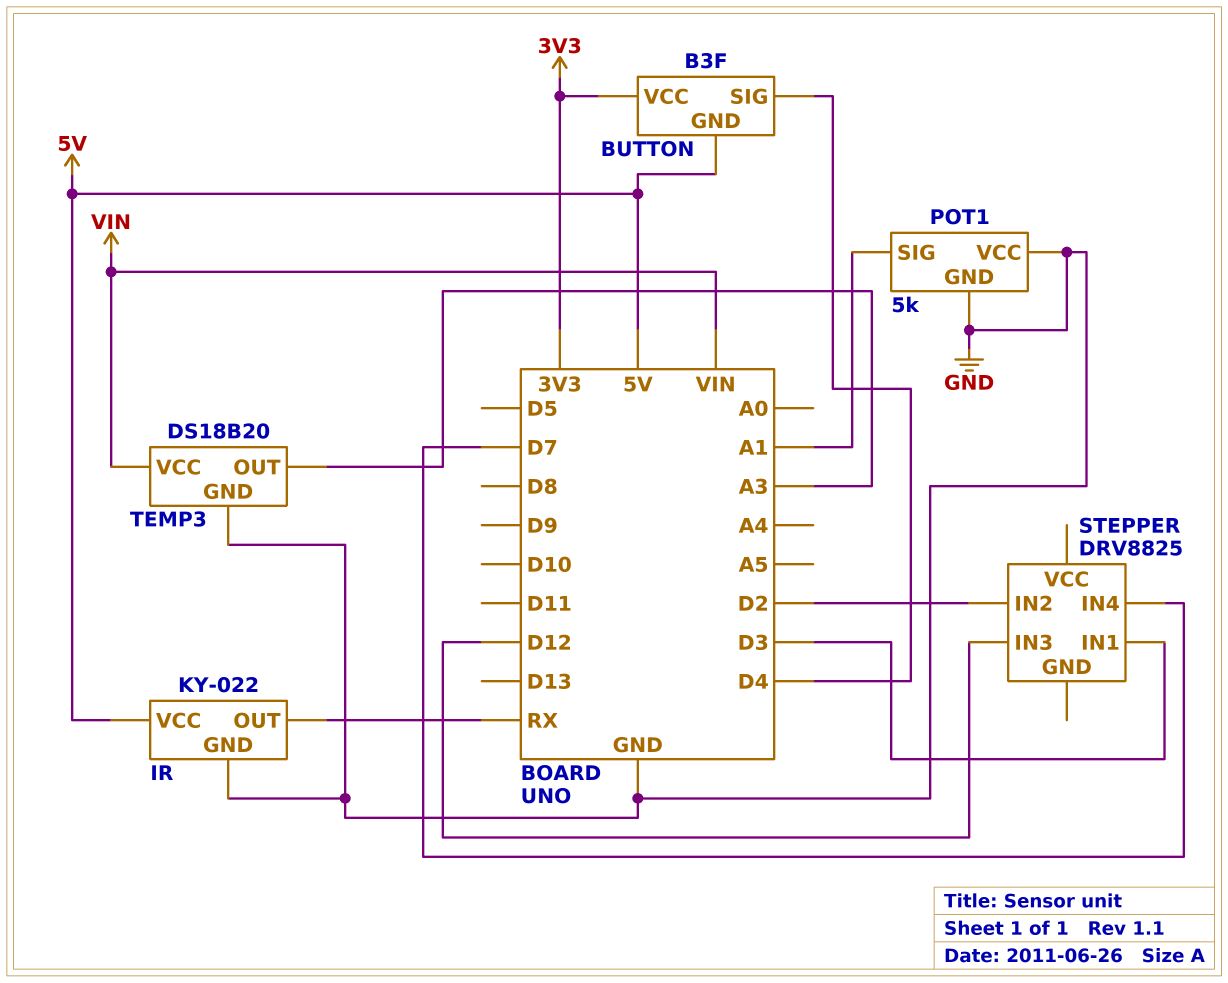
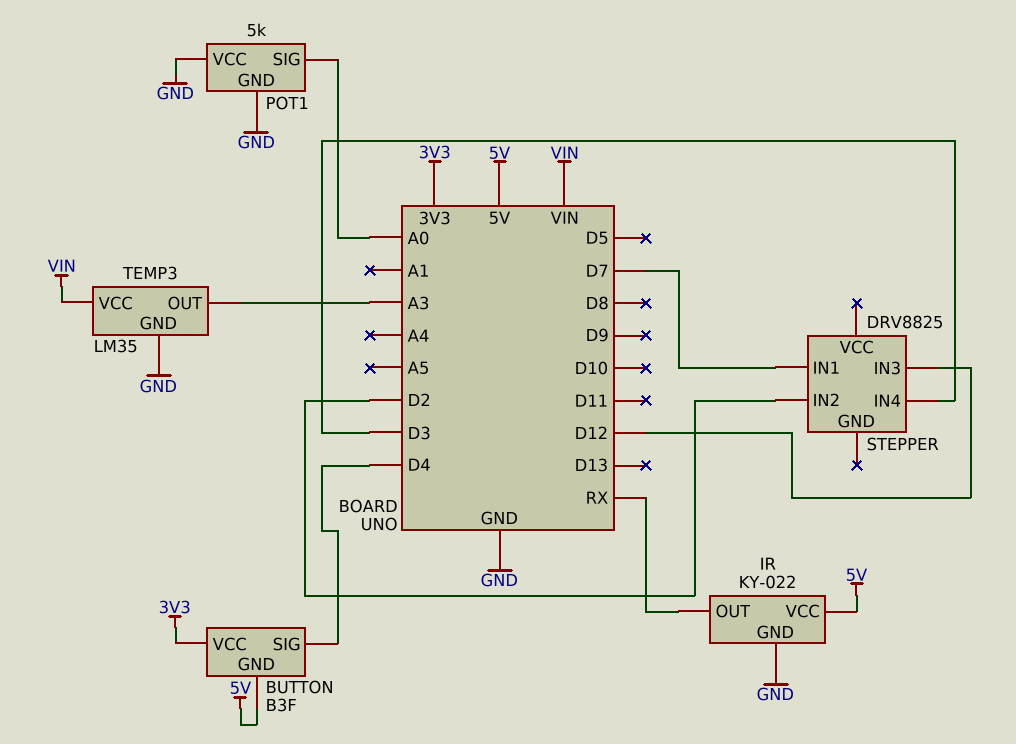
POT1 pin SIG: A1 -> A0
STEPPER pin IN1: D3 -> D7
STEPPER pin IN4: D7 -> D3
TEMP3: DS18B20 -> LM35

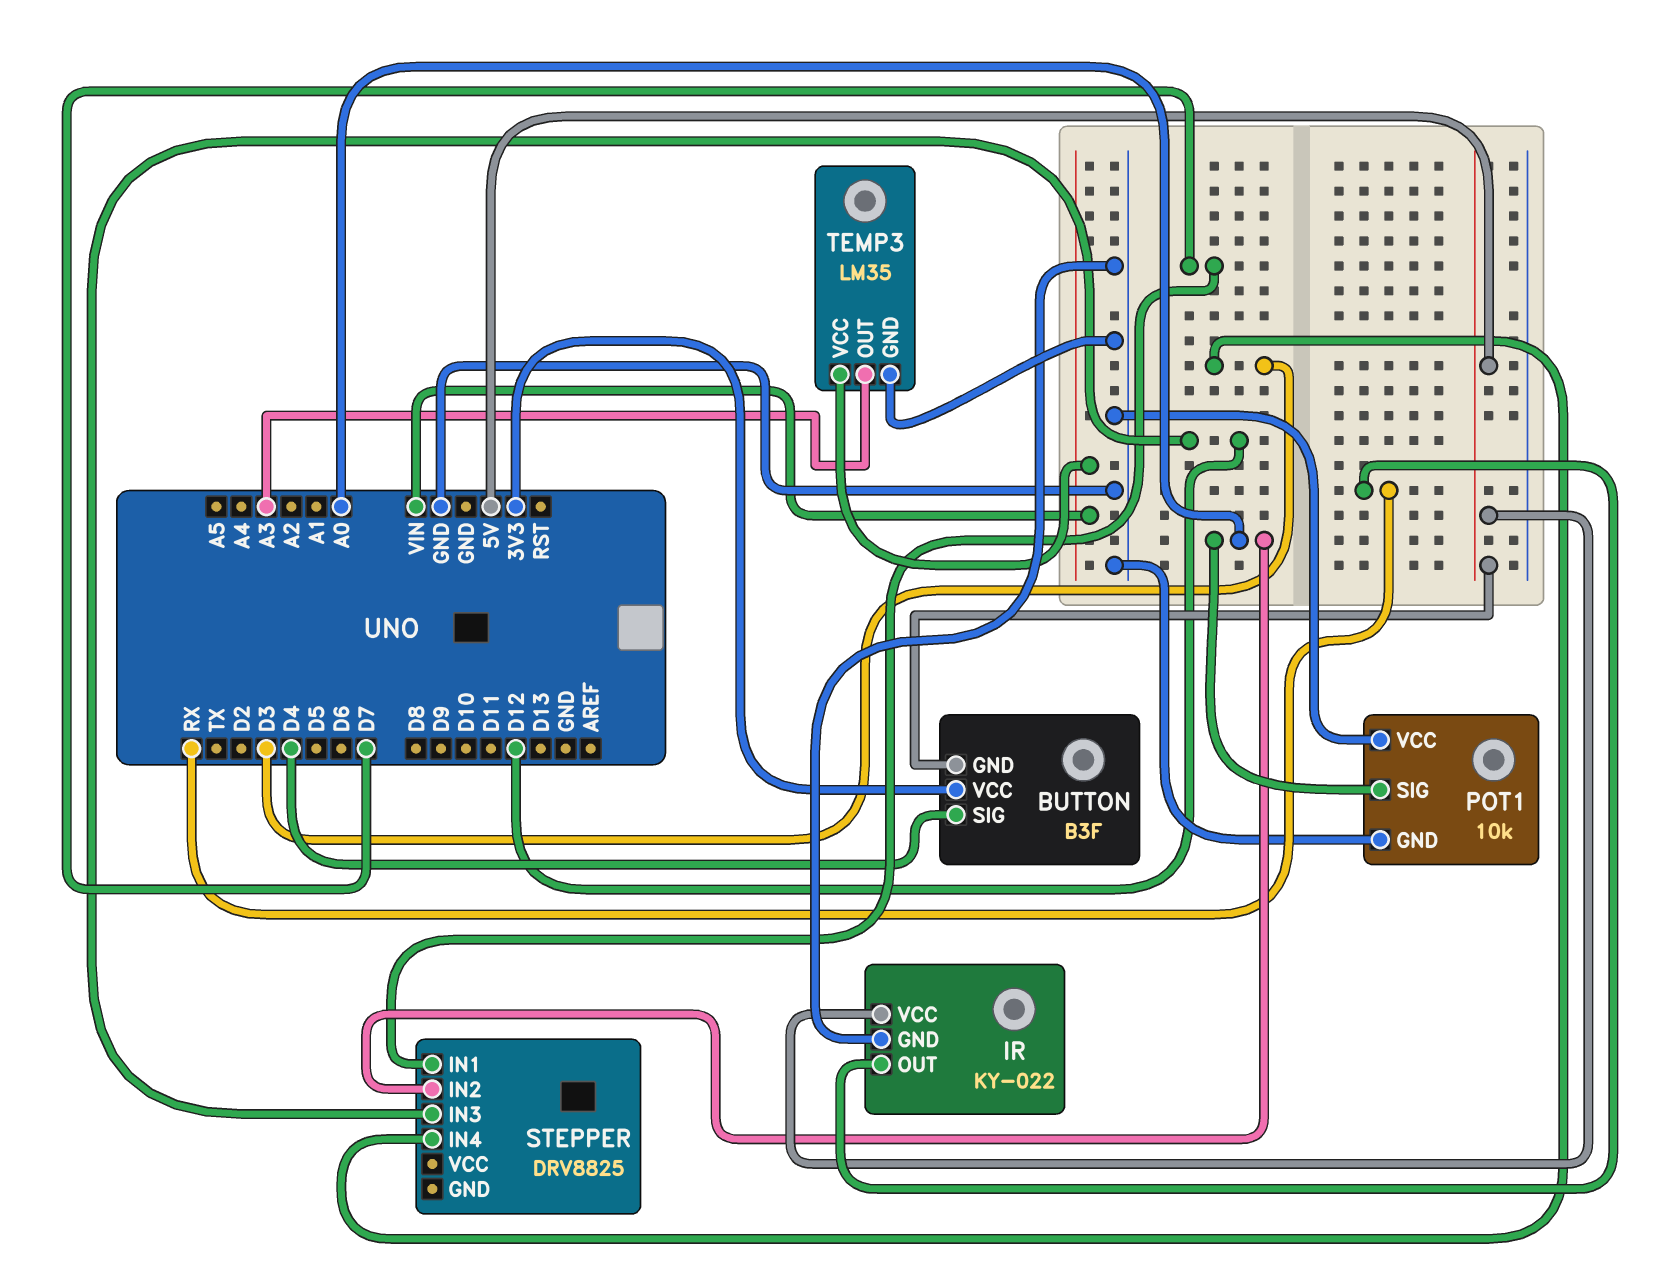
POT1: 5k -> 10k
STEPPER pin IN2: D2 -> A0

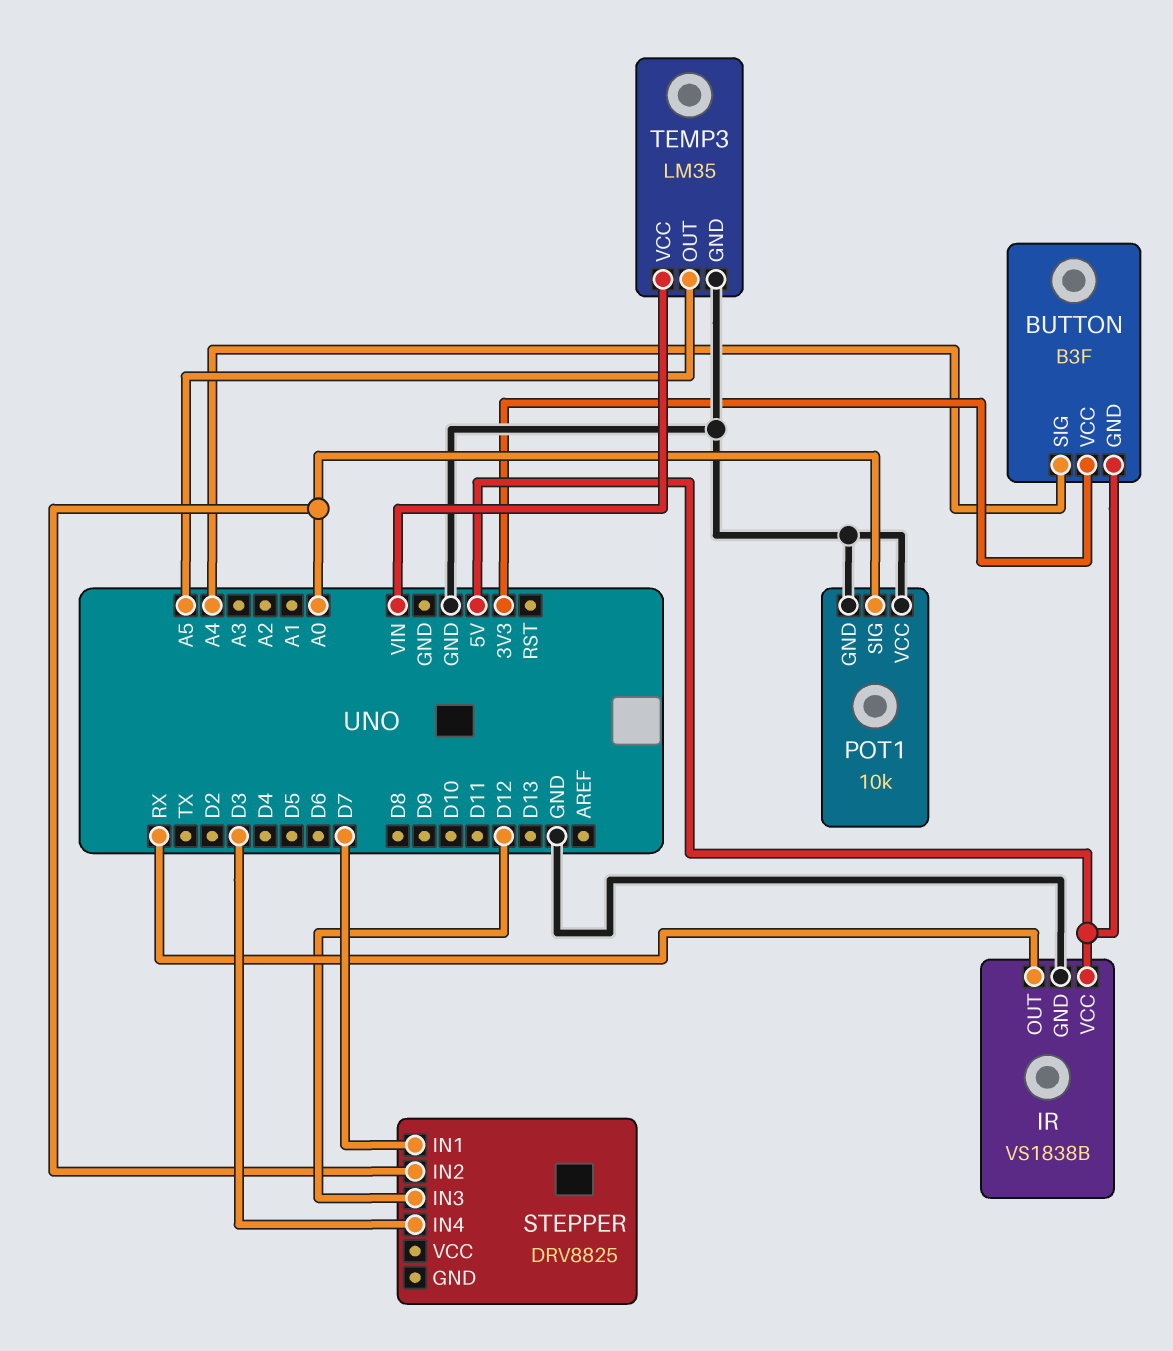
BUTTON pin SIG: D4 -> A4
IR: KY-022 -> VS1838B
TEMP3 pin OUT: A3 -> A5

